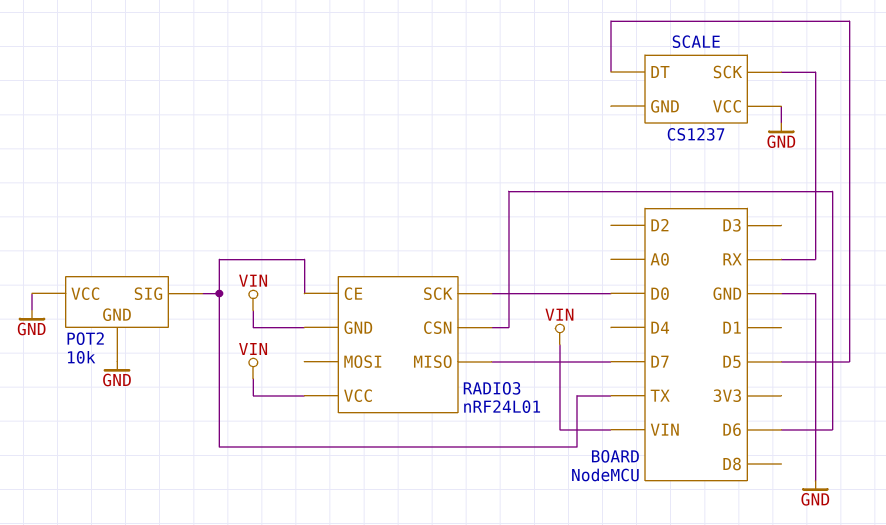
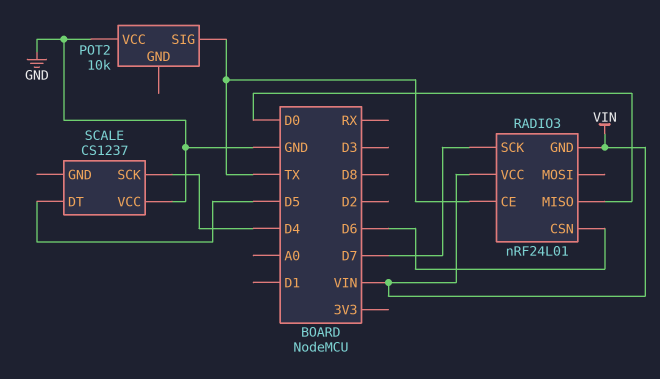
POT2 pin GND: GND -> none
RADIO3 pin MISO: D7 -> D0
RADIO3 pin SCK: D0 -> D7
SCALE pin SCK: RX -> D4

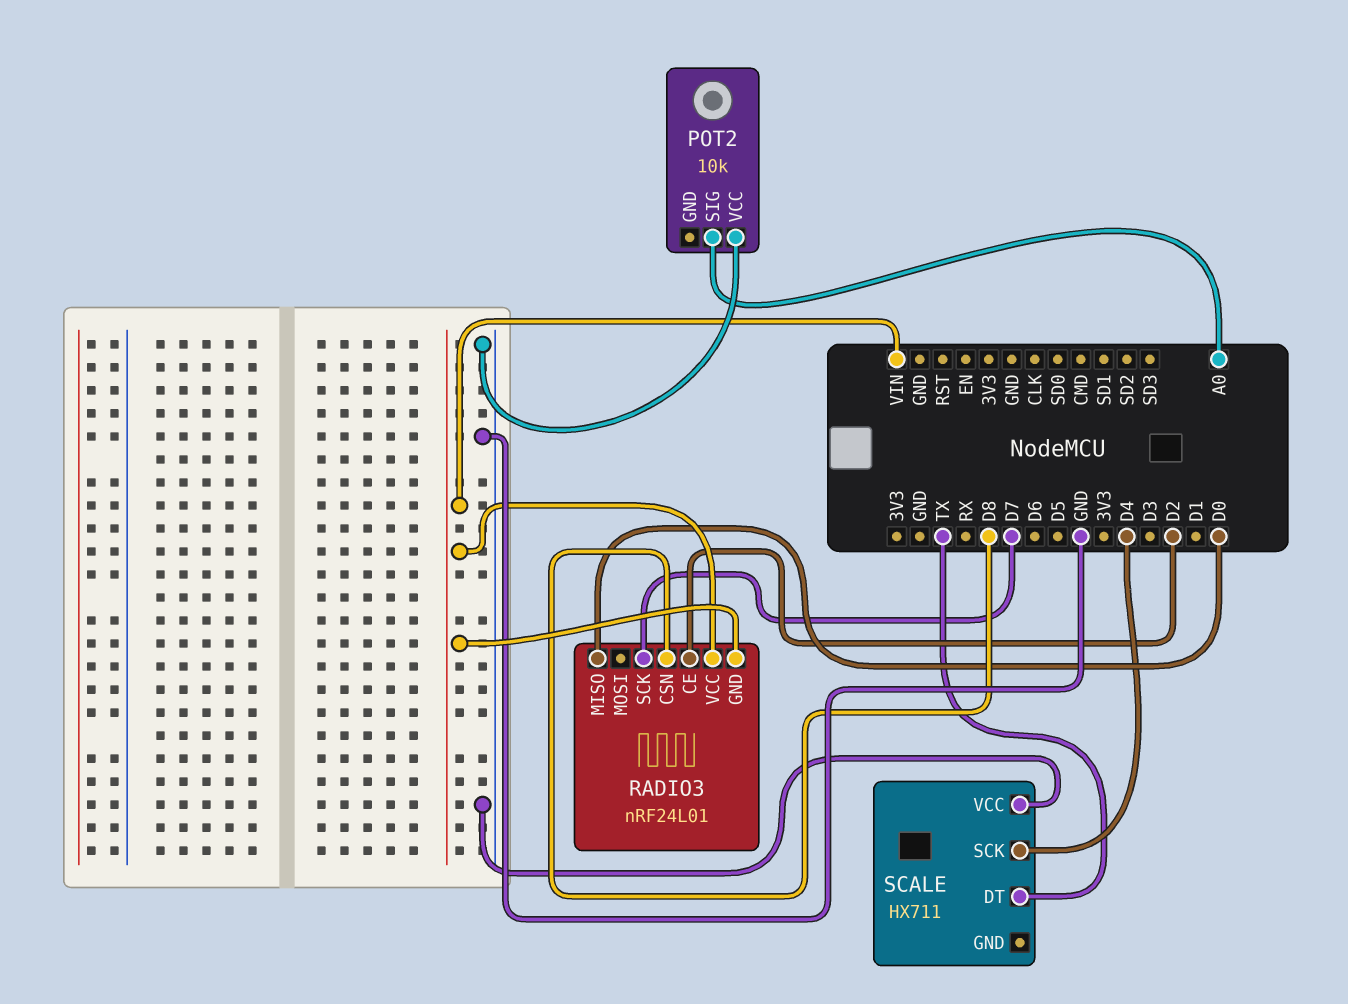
POT2 pin SIG: TX -> A0
RADIO3 pin CE: TX -> D2
RADIO3 pin CSN: D6 -> D8
SCALE: CS1237 -> HX711
SCALE pin DT: D5 -> TX

